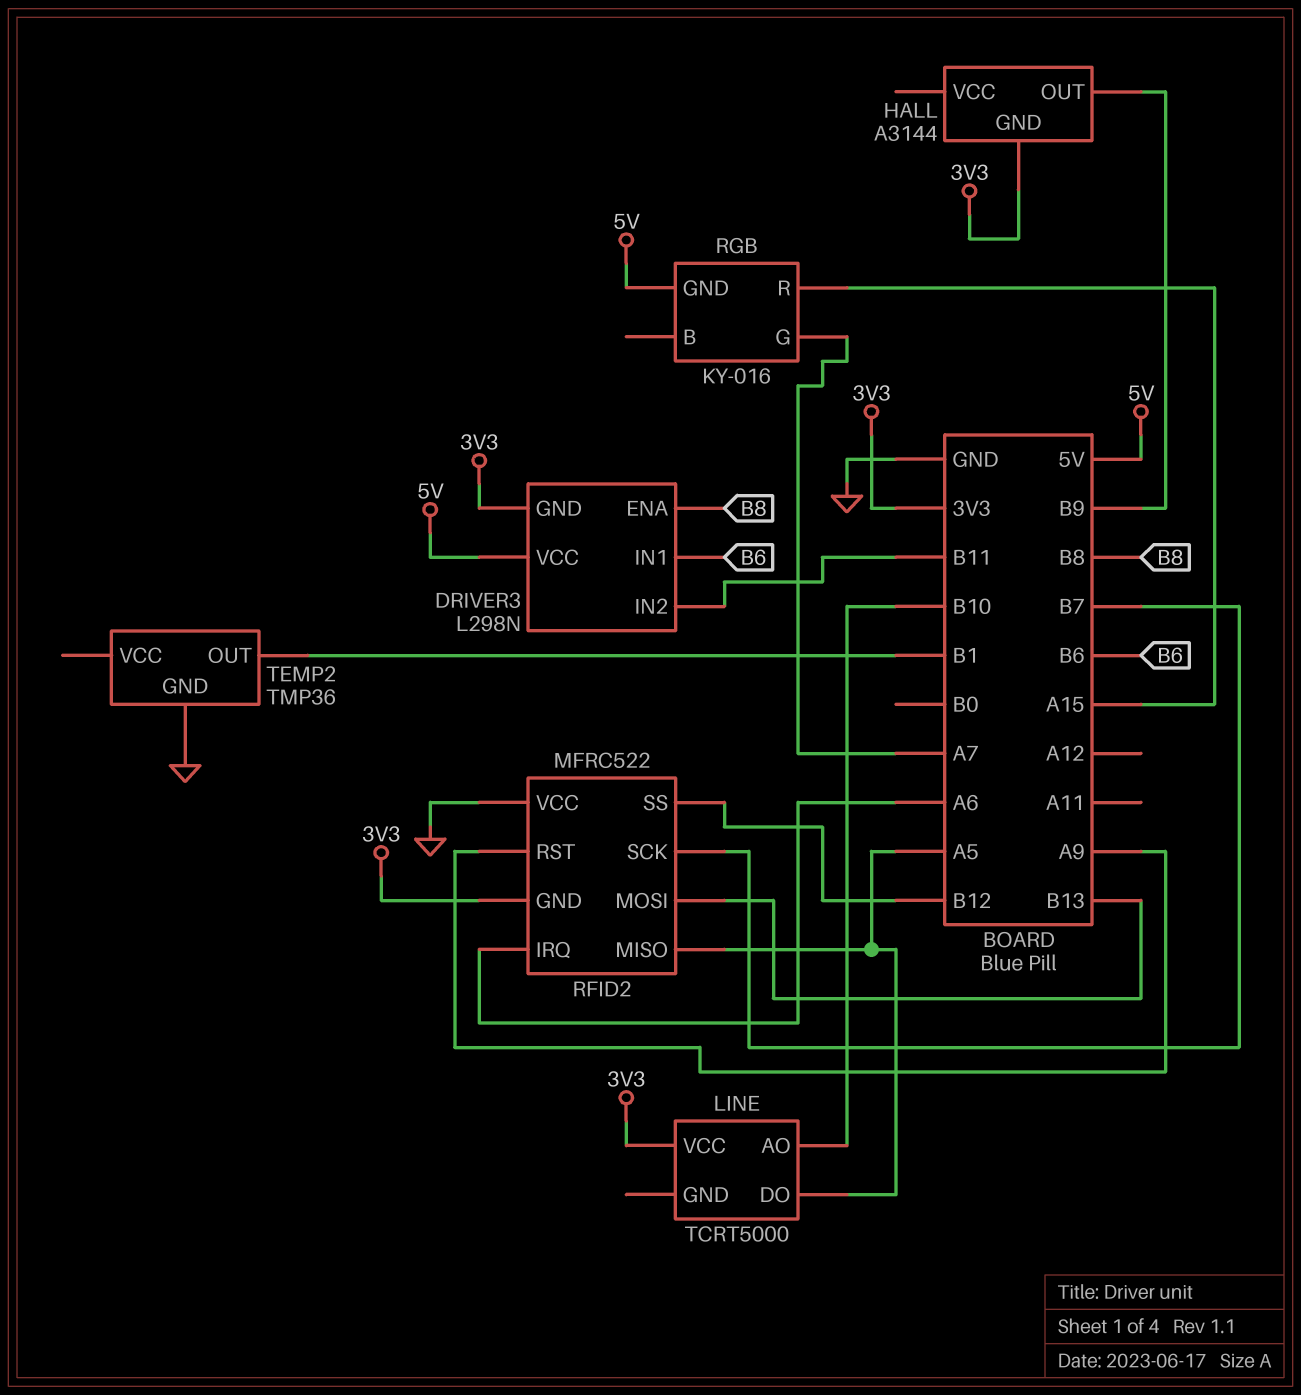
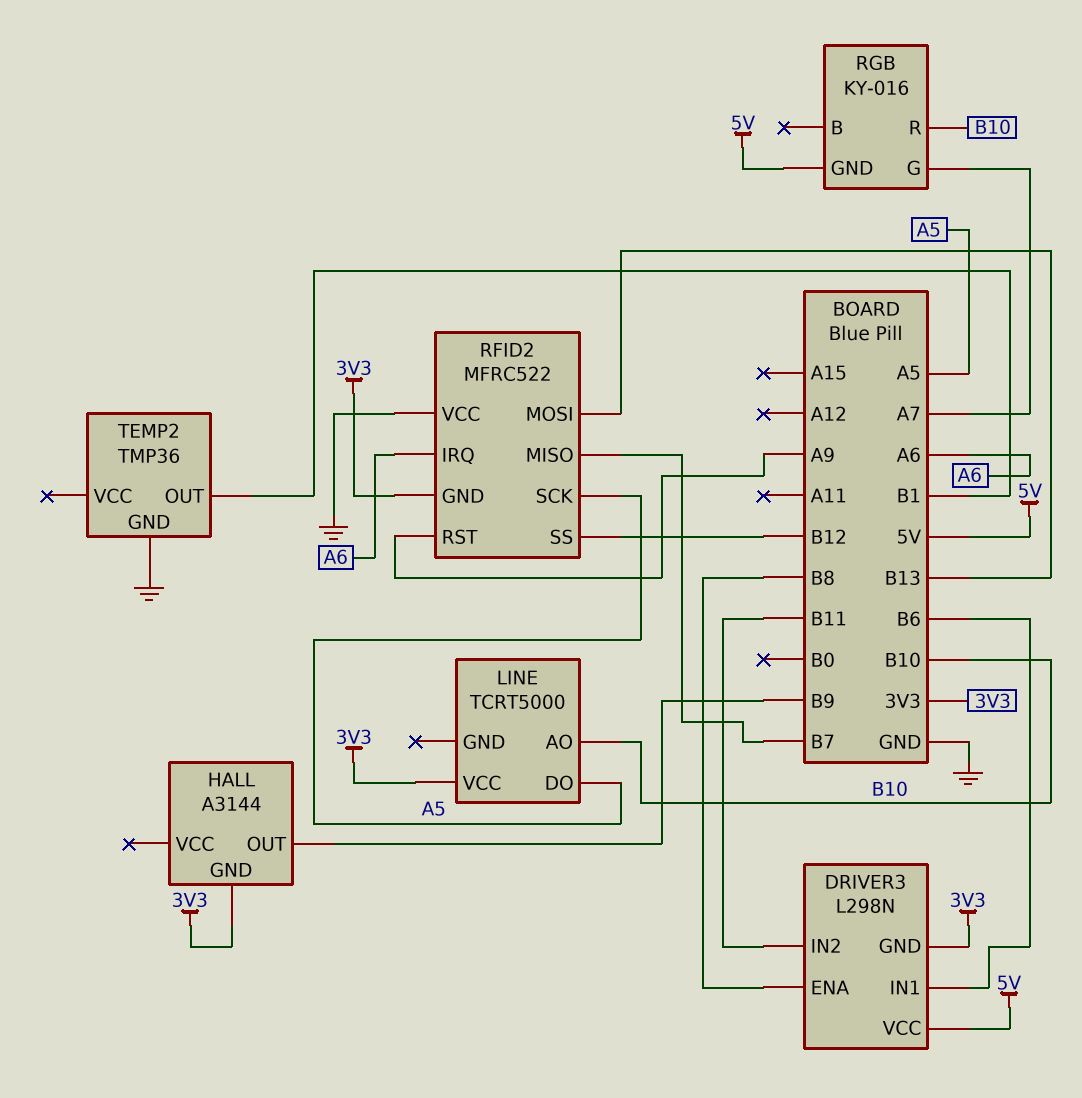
RFID2 pin MISO: A5 -> B7
RFID2 pin SCK: B7 -> A5
RGB pin R: A15 -> B10

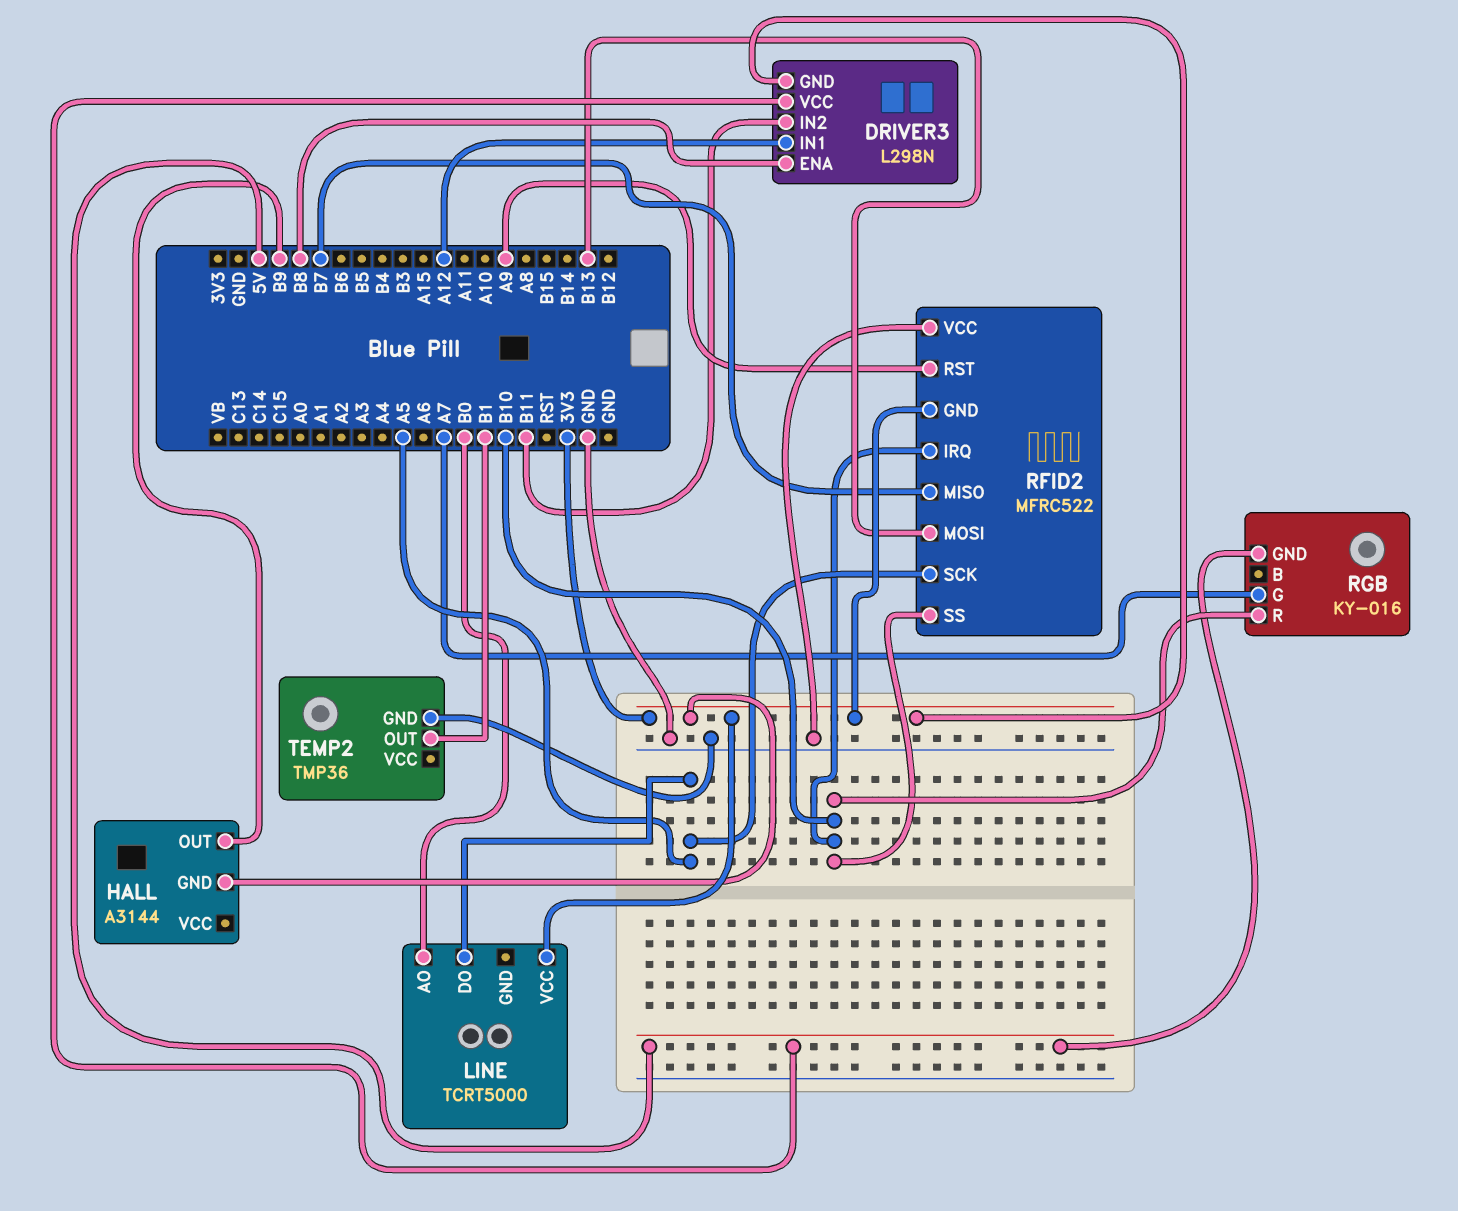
DRIVER3 pin IN1: B6 -> A12
LINE pin AO: B10 -> B0
RFID2 pin IRQ: A6 -> B10
RFID2 pin SS: B12 -> B10

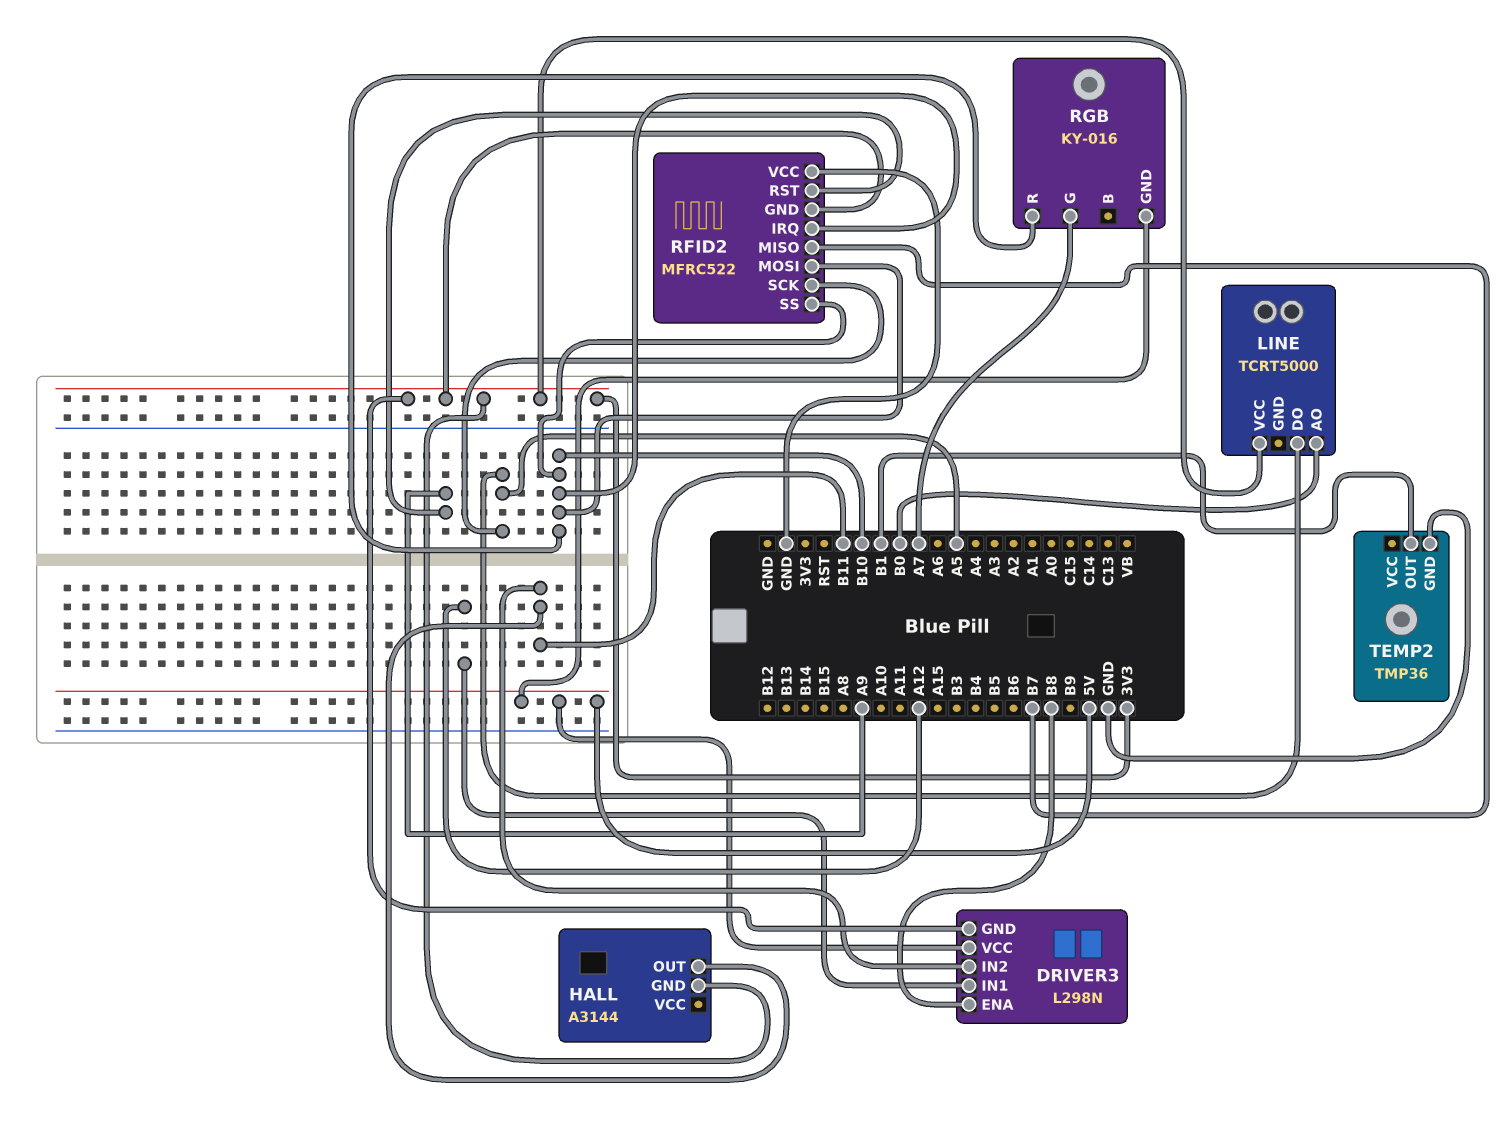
HALL pin OUT: B9 -> B11
RFID2 pin MOSI: B13 -> B10

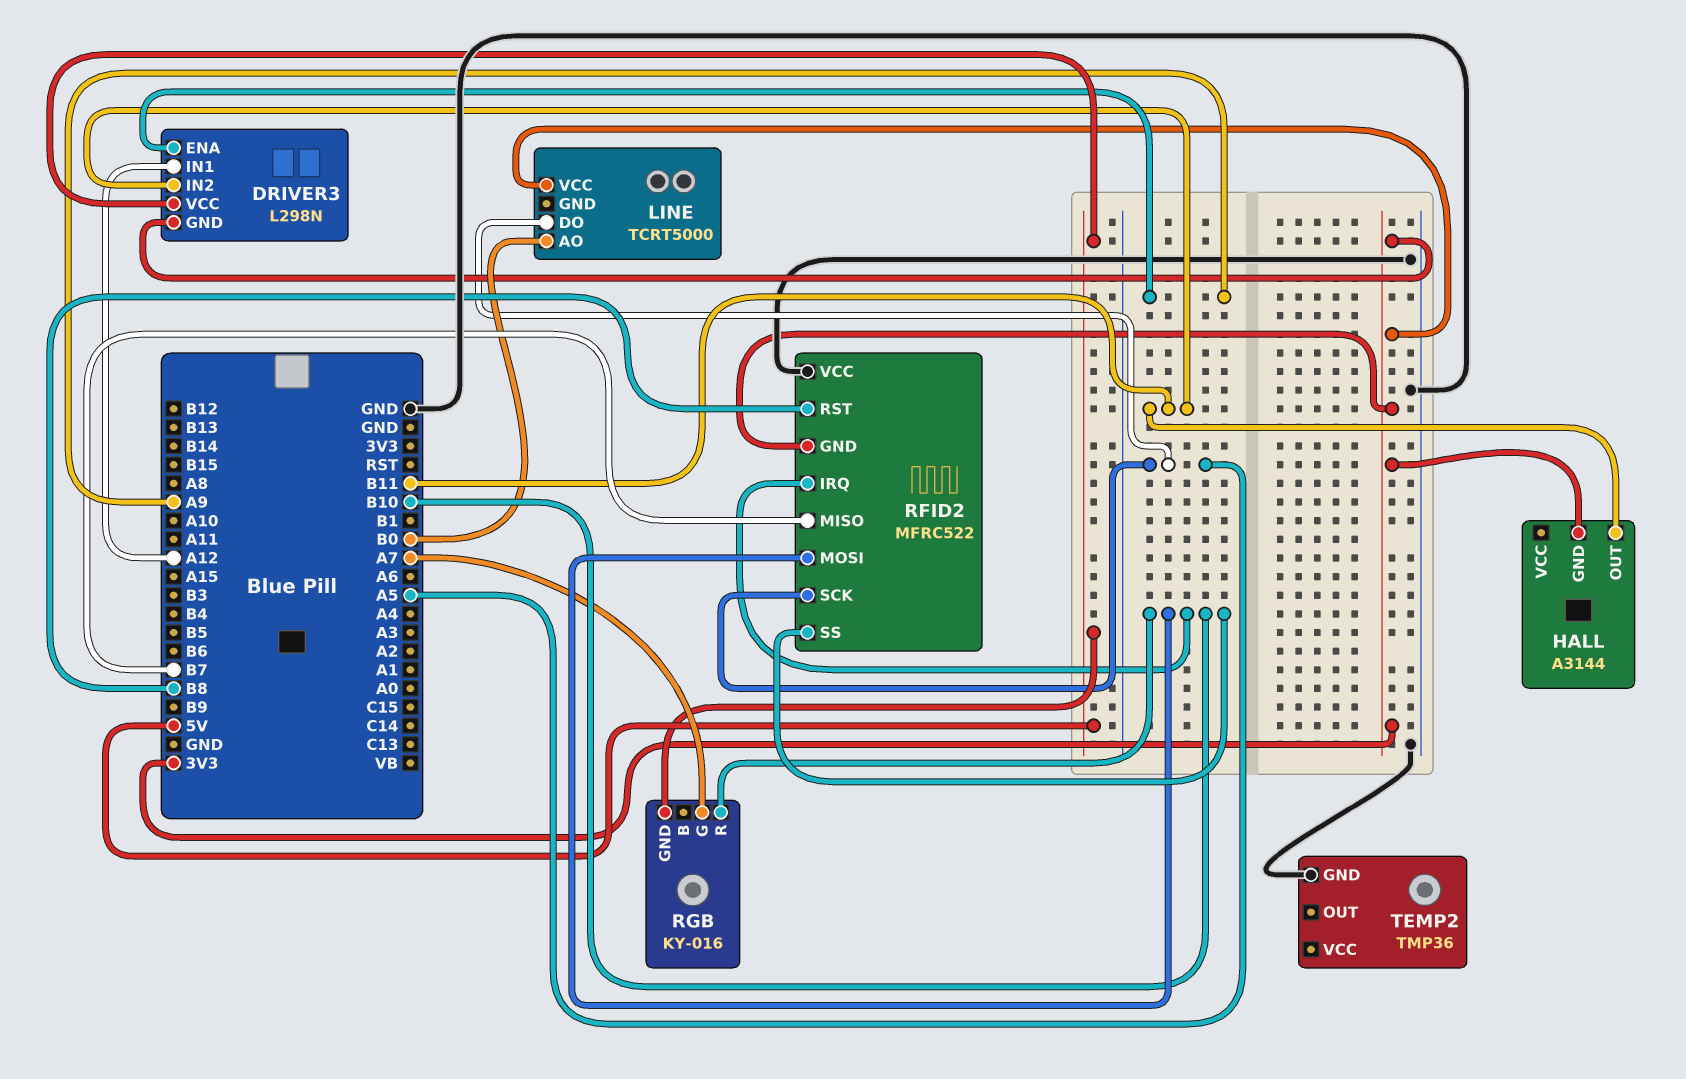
DRIVER3 pin ENA: B8 -> A9
RFID2 pin RST: A9 -> B8
TEMP2 pin OUT: B1 -> none

